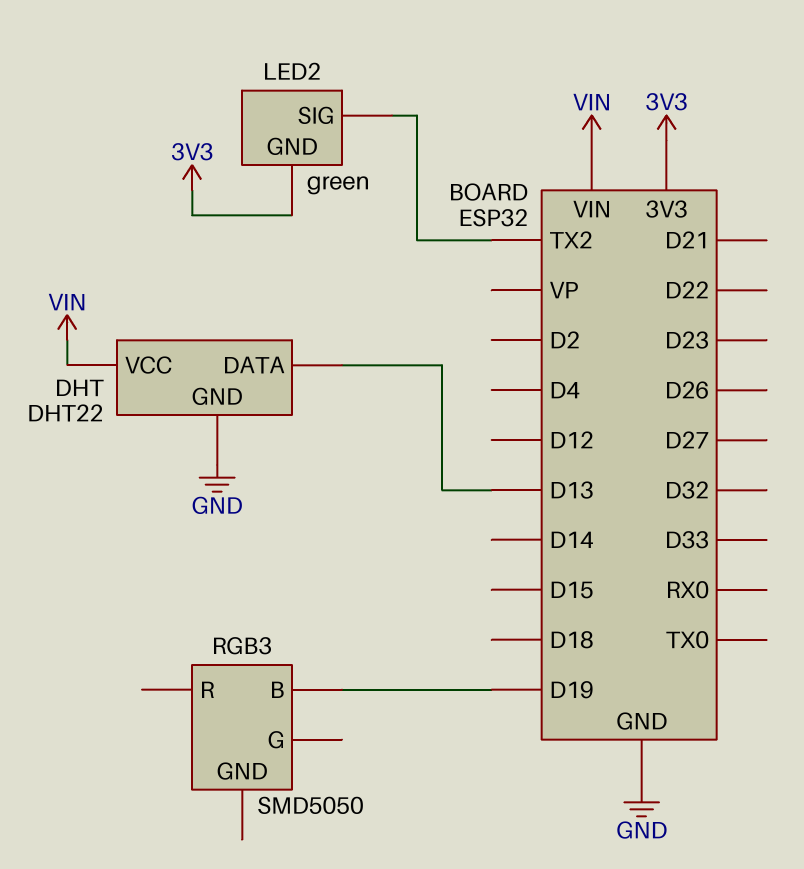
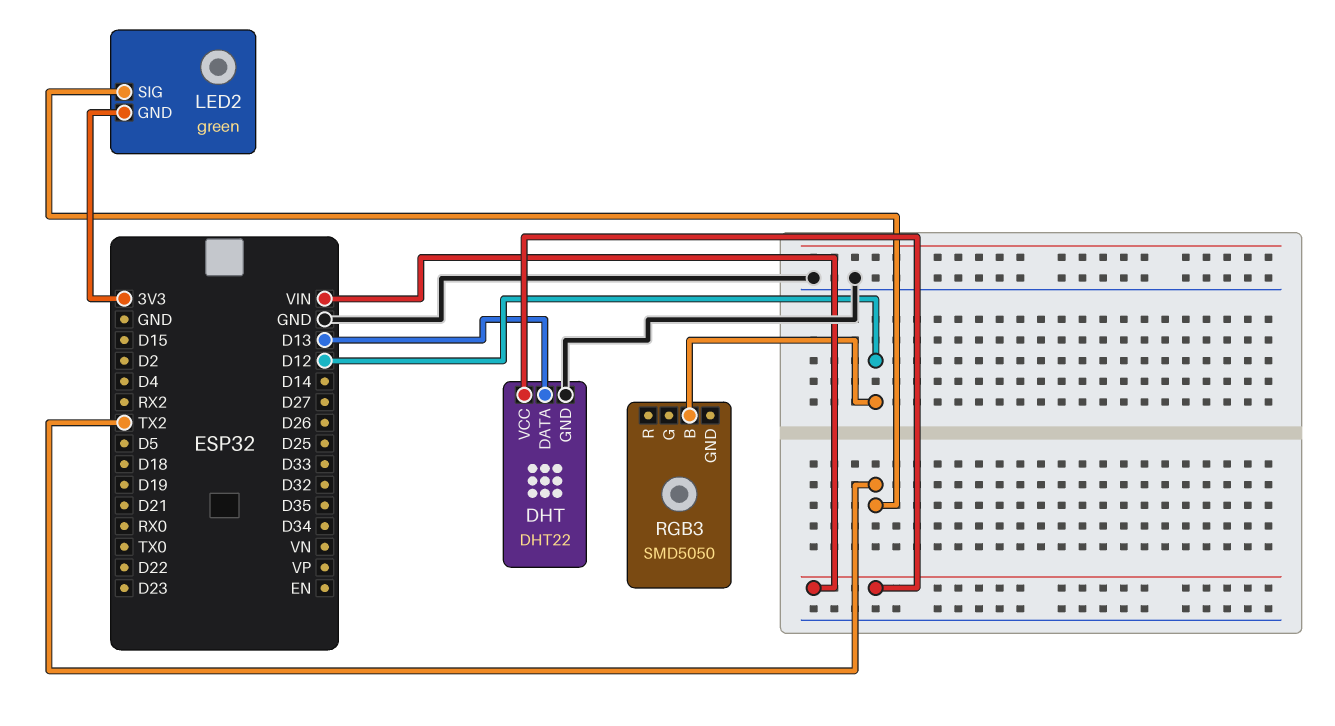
RGB3 pin B: D19 -> D12

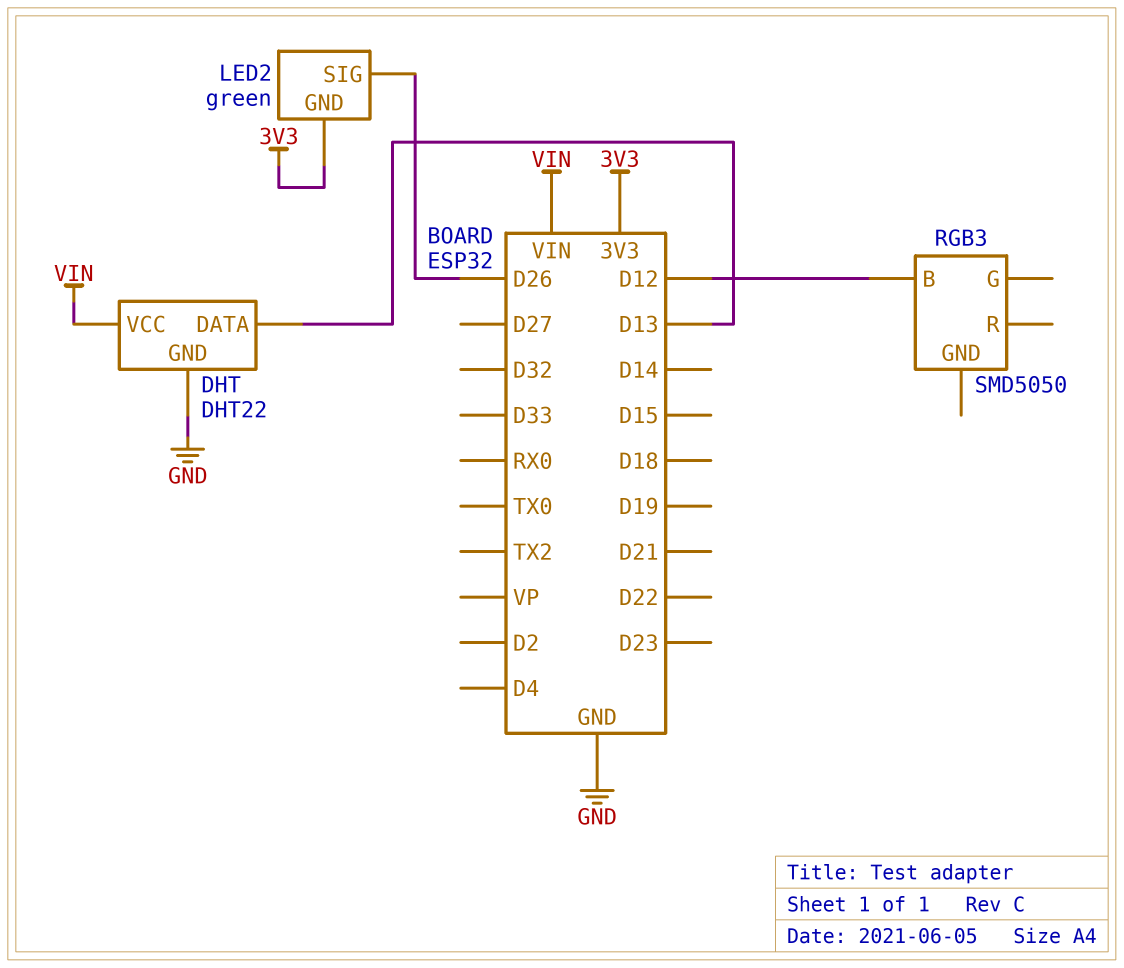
LED2 pin SIG: TX2 -> D26

